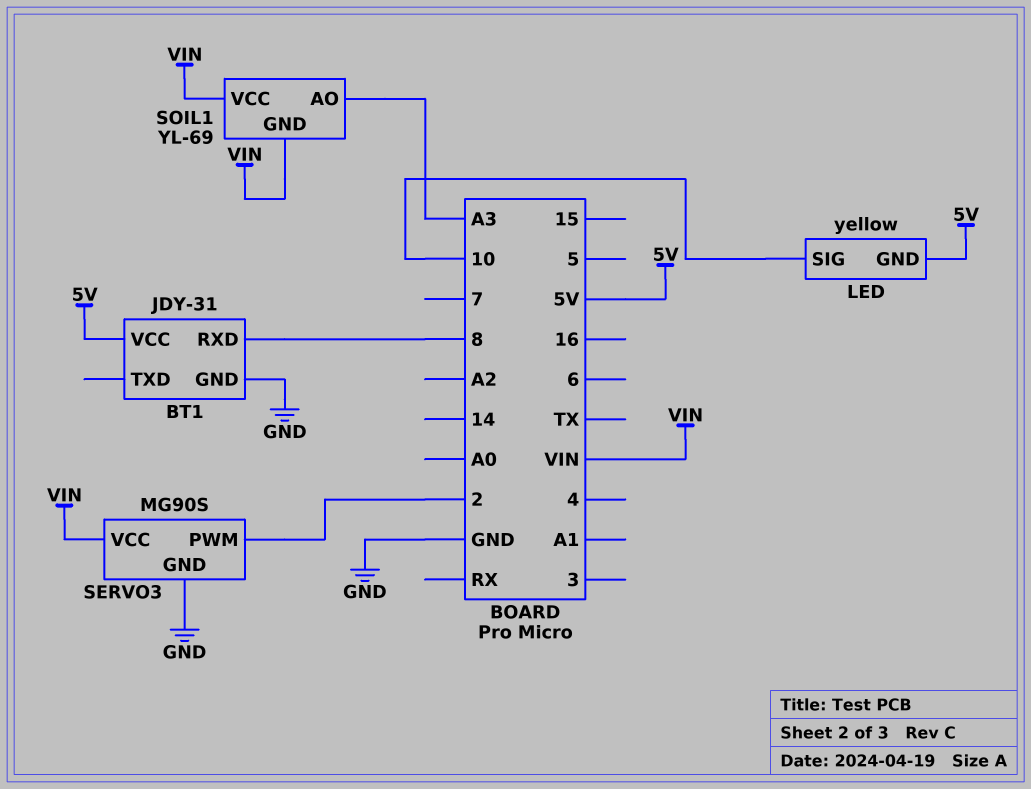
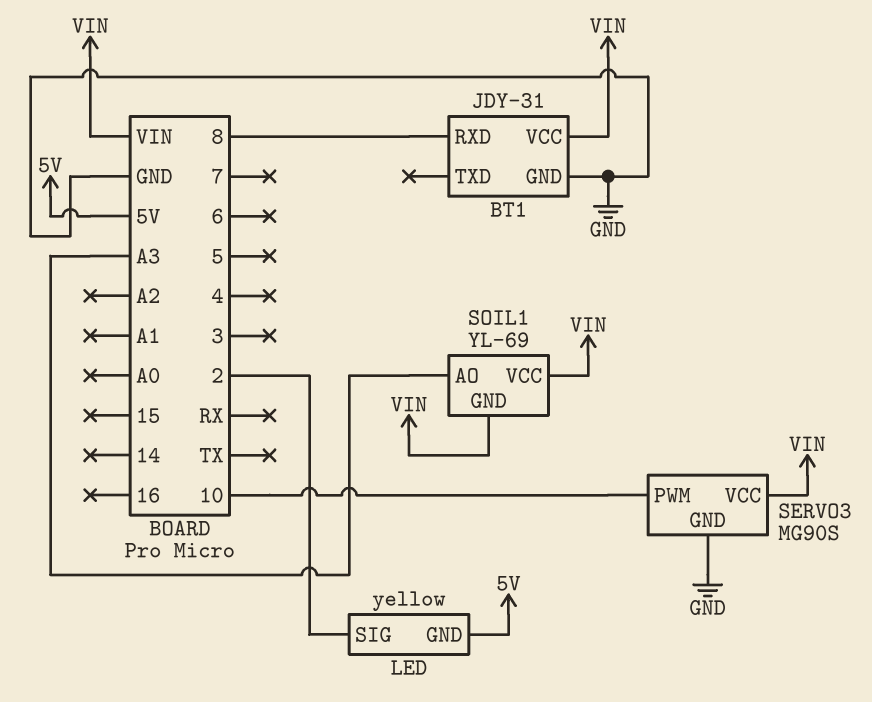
BT1 pin VCC: 5V -> VIN
LED pin SIG: 10 -> 2
SERVO3 pin PWM: 2 -> 10

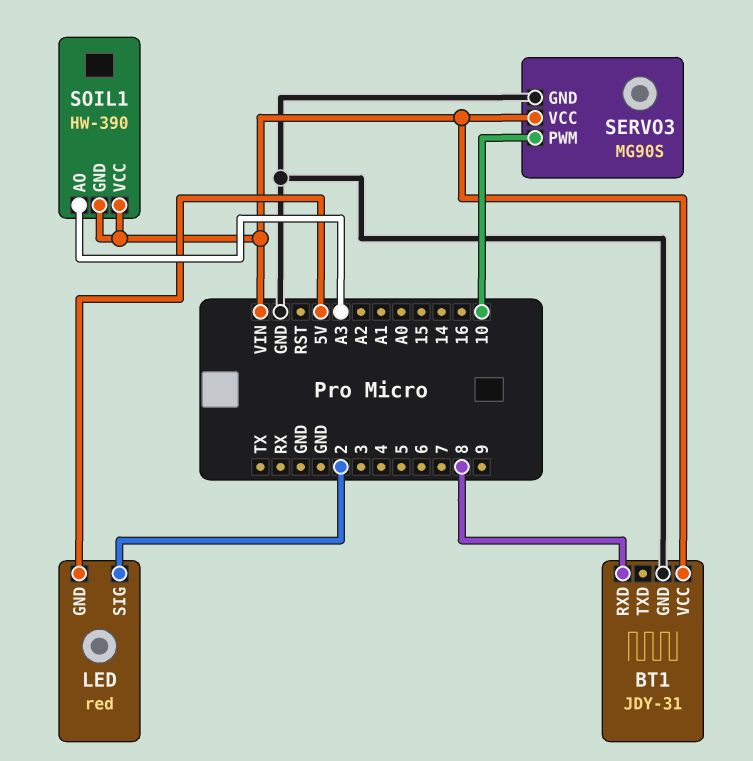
LED: yellow -> red
SOIL1: YL-69 -> HW-390

